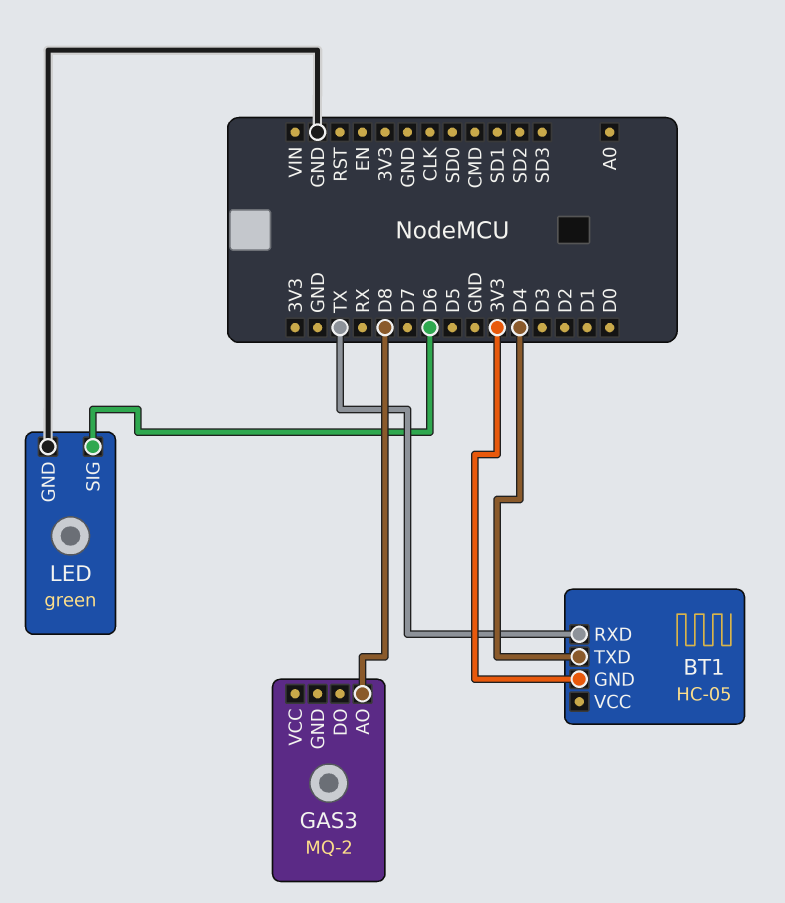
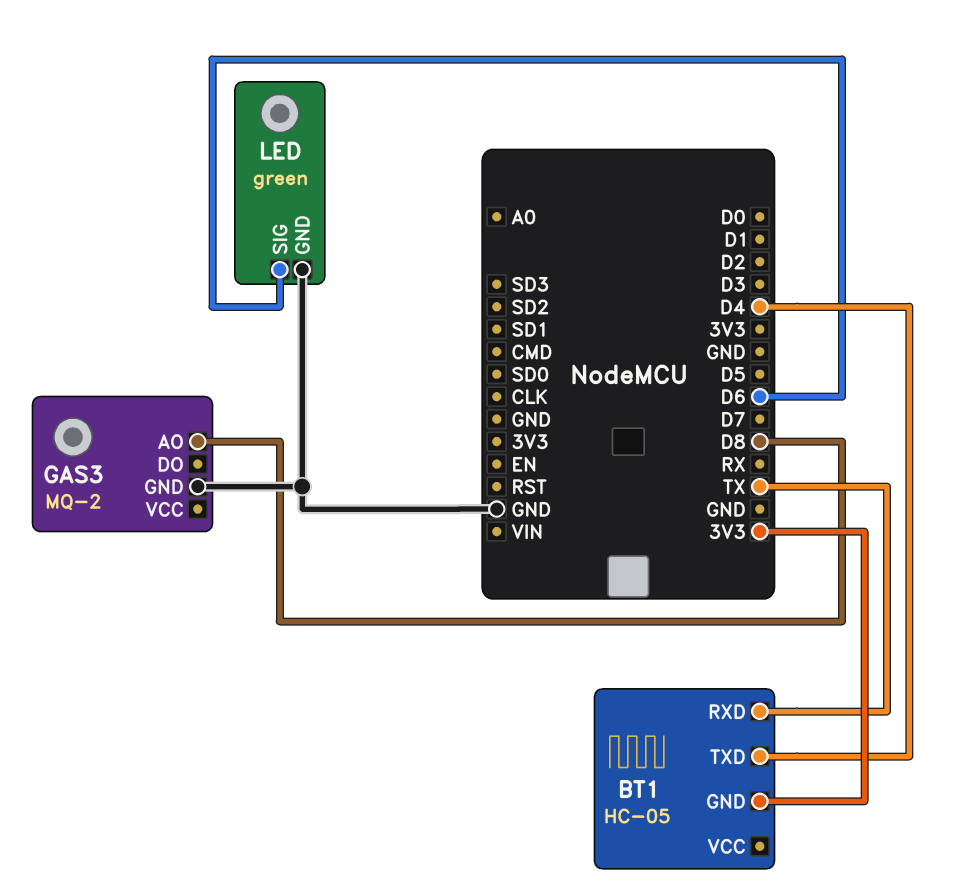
GAS3 pin GND: none -> GND

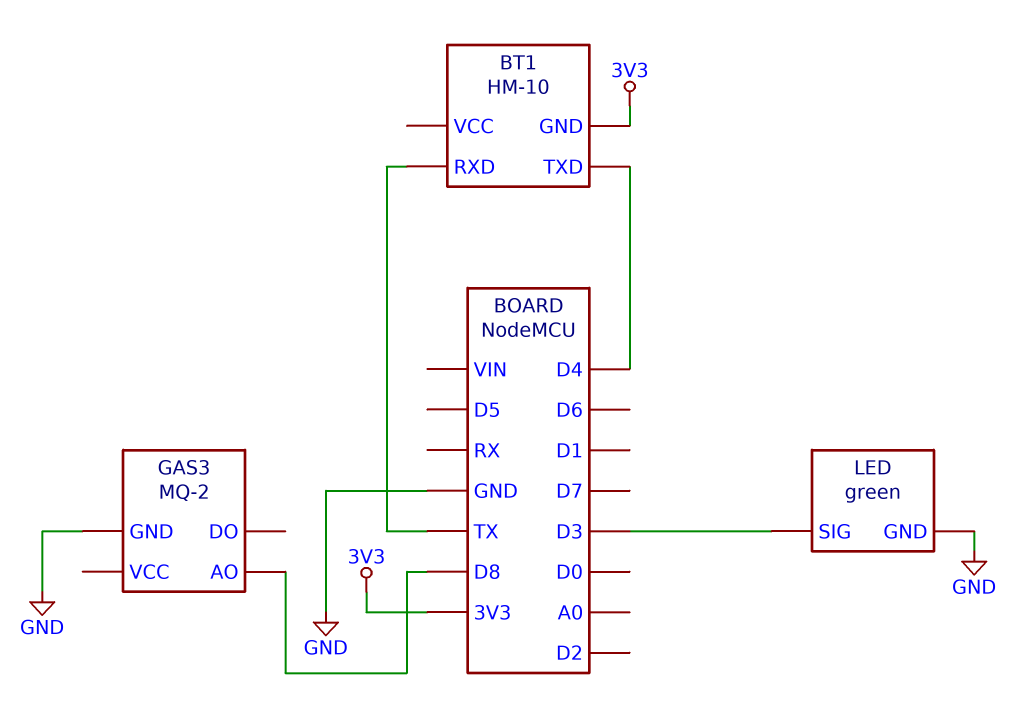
BT1: HC-05 -> HM-10
LED pin SIG: D6 -> D3

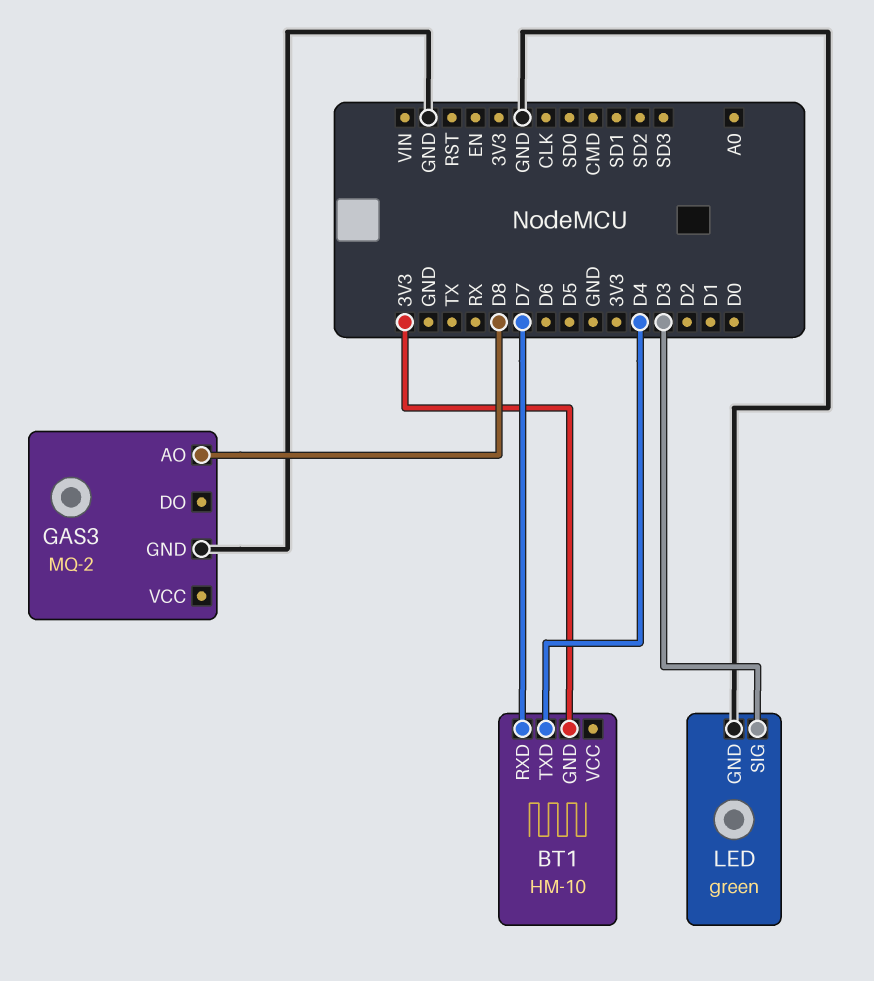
BT1 pin RXD: TX -> D7

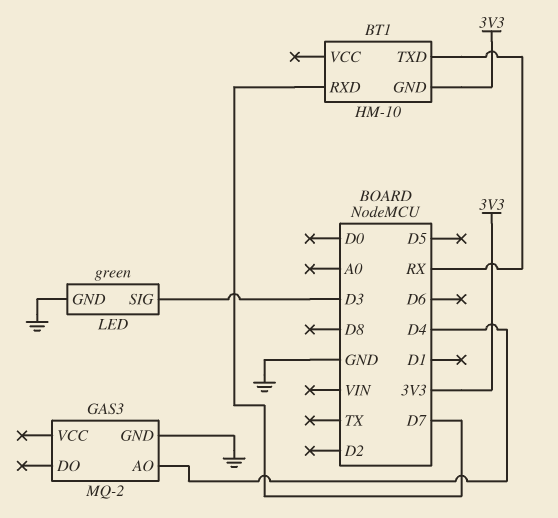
BT1 pin TXD: D4 -> RX
GAS3 pin AO: D8 -> D4

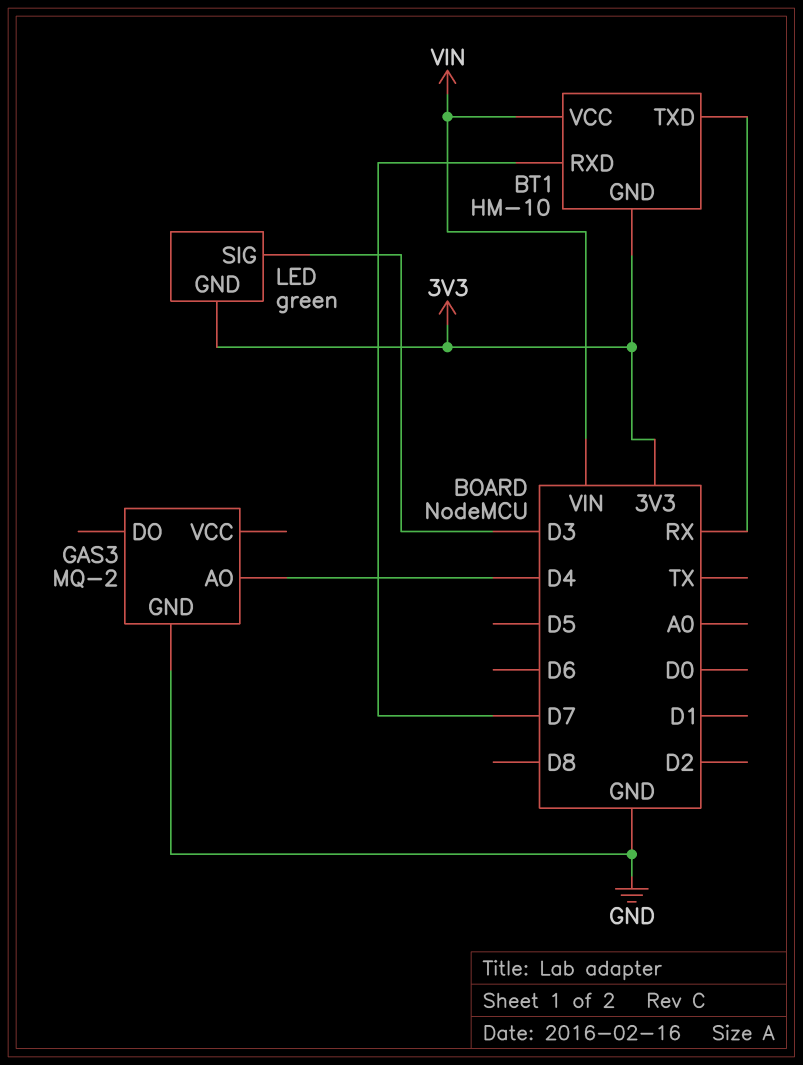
BT1 pin VCC: none -> VIN
LED pin GND: GND -> 3V3

